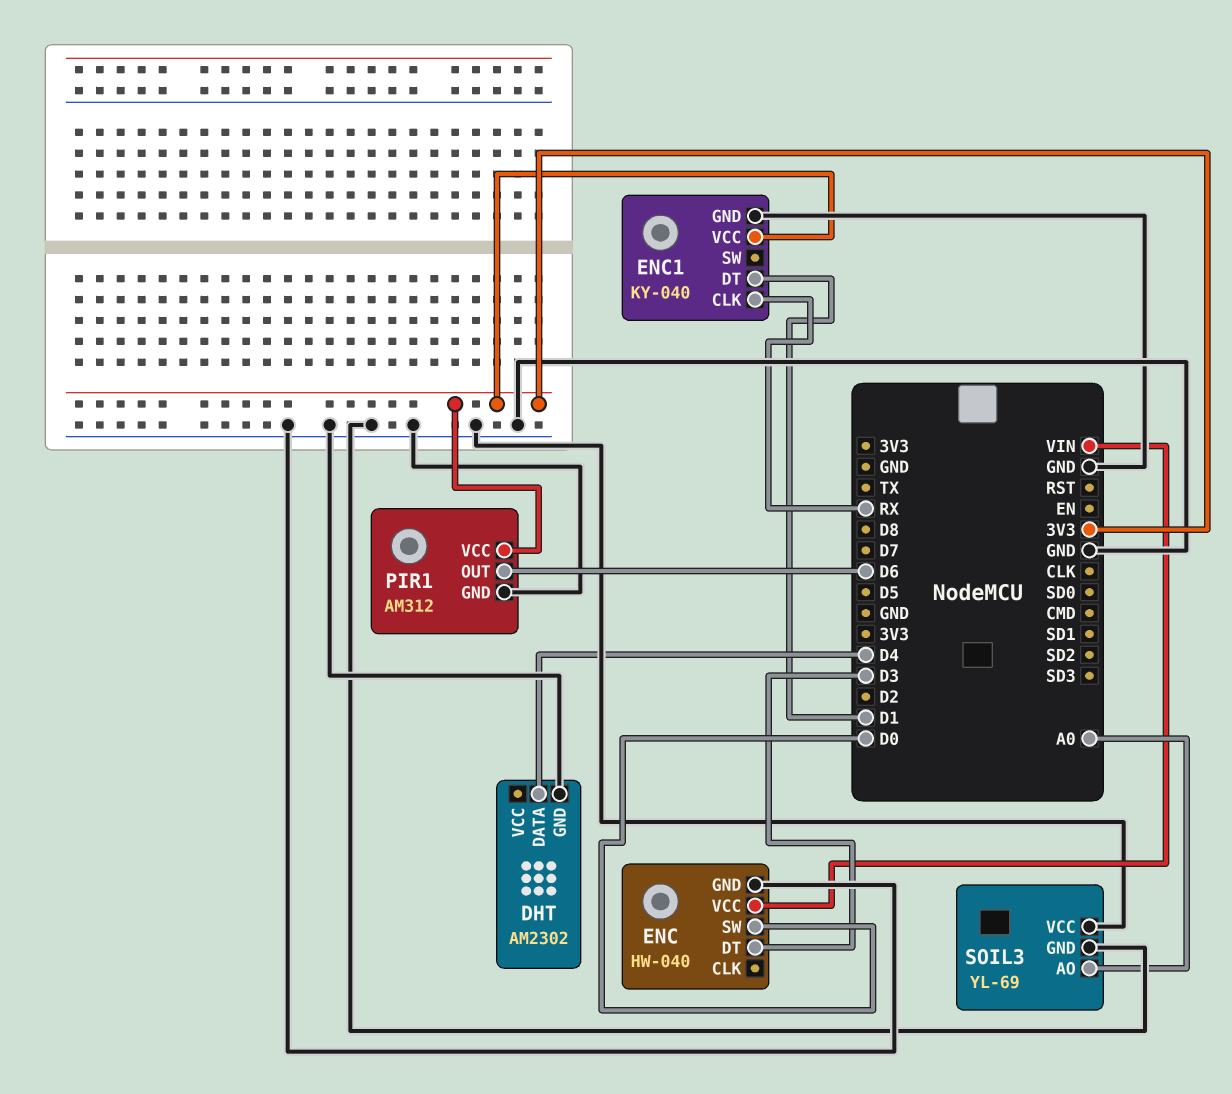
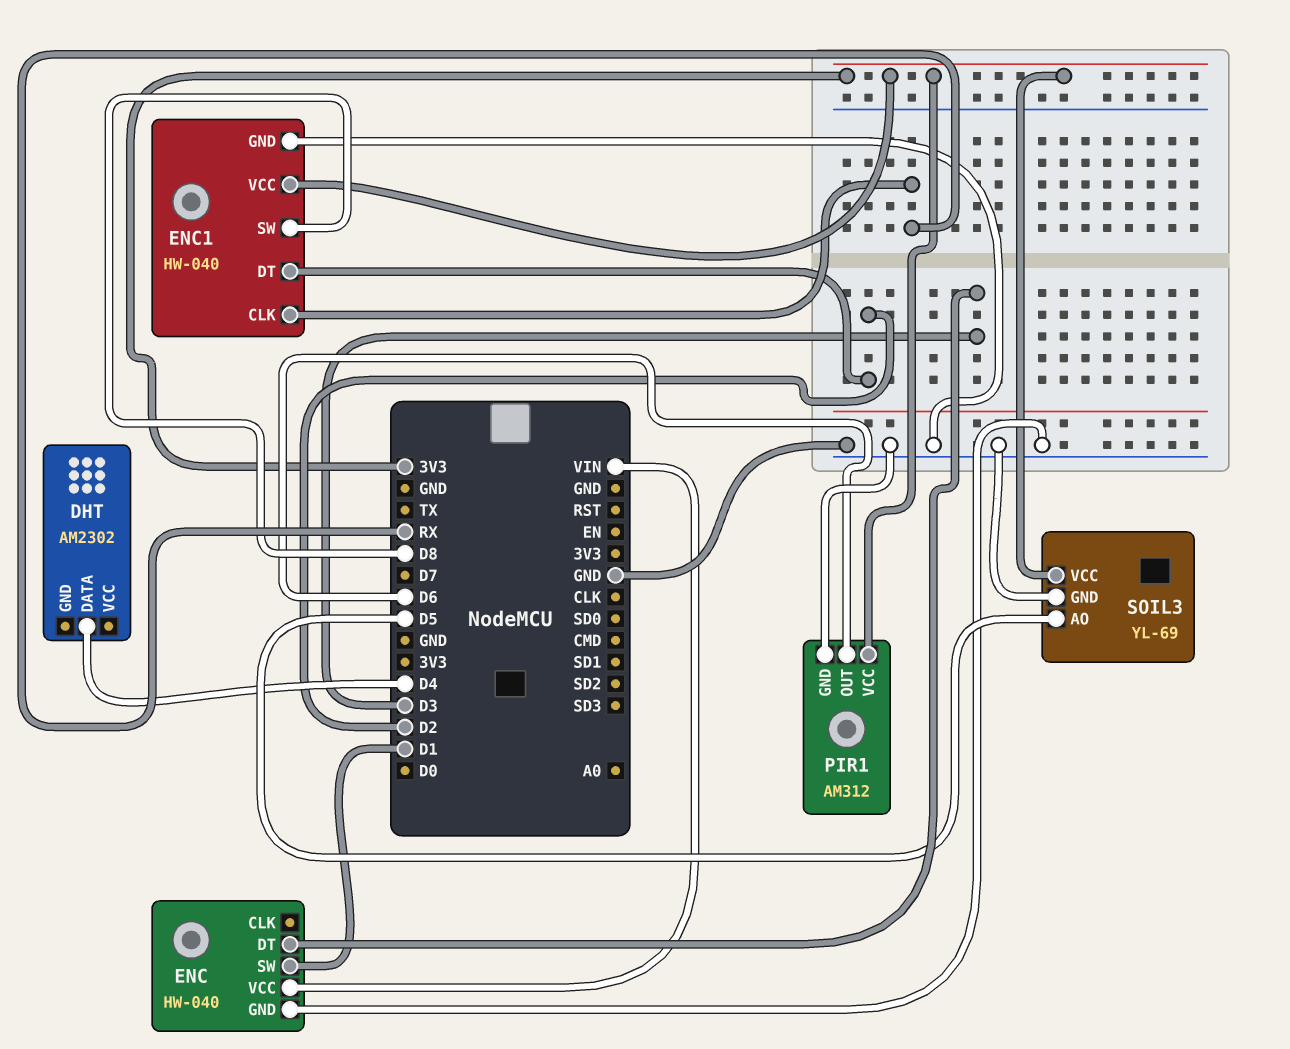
DHT pin GND: GND -> none
ENC pin SW: D0 -> D1
ENC1: KY-040 -> HW-040
ENC1 pin DT: D1 -> D2
ENC1 pin SW: none -> D8
SOIL3 pin AO: A0 -> D5
SOIL3 pin VCC: GND -> 3V3

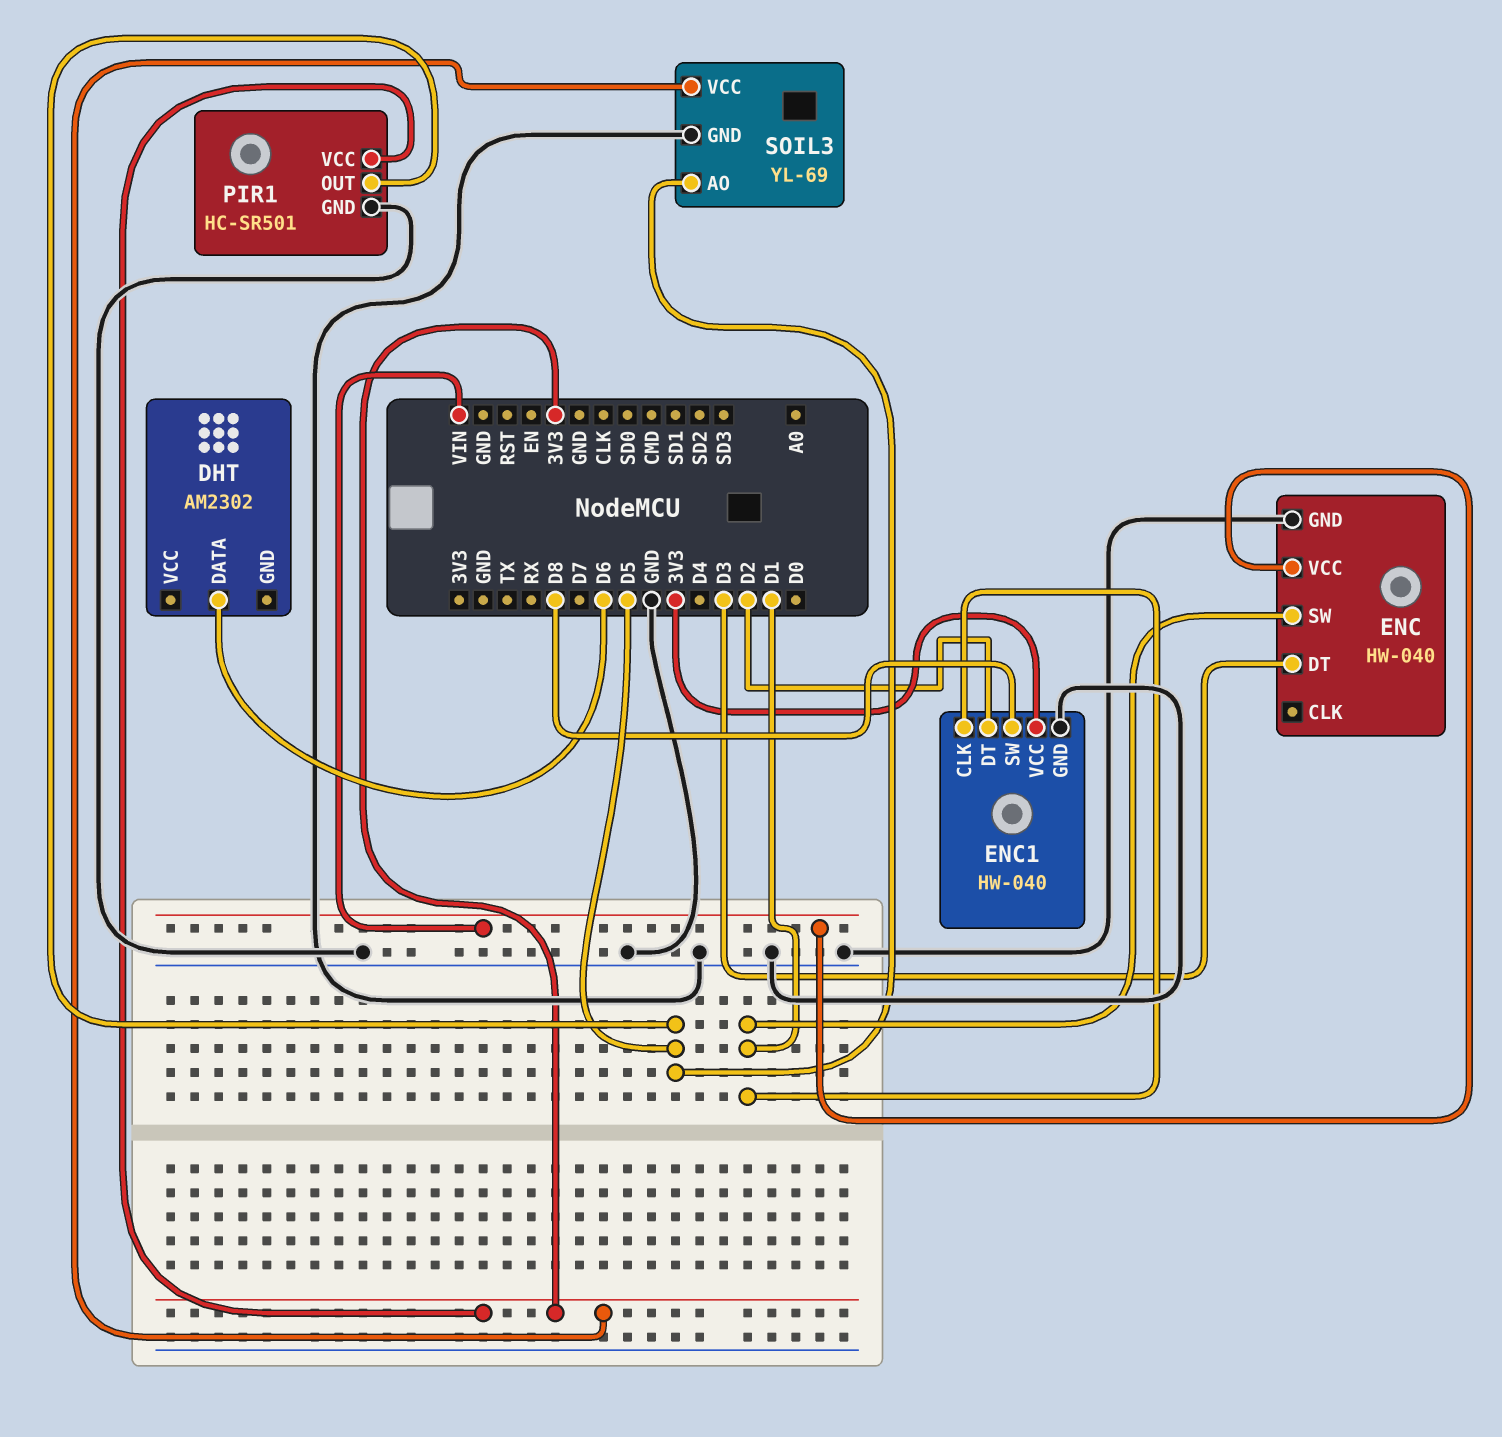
DHT pin DATA: D4 -> D6
ENC1 pin CLK: RX -> D1
PIR1: AM312 -> HC-SR501
PIR1 pin OUT: D6 -> D5

